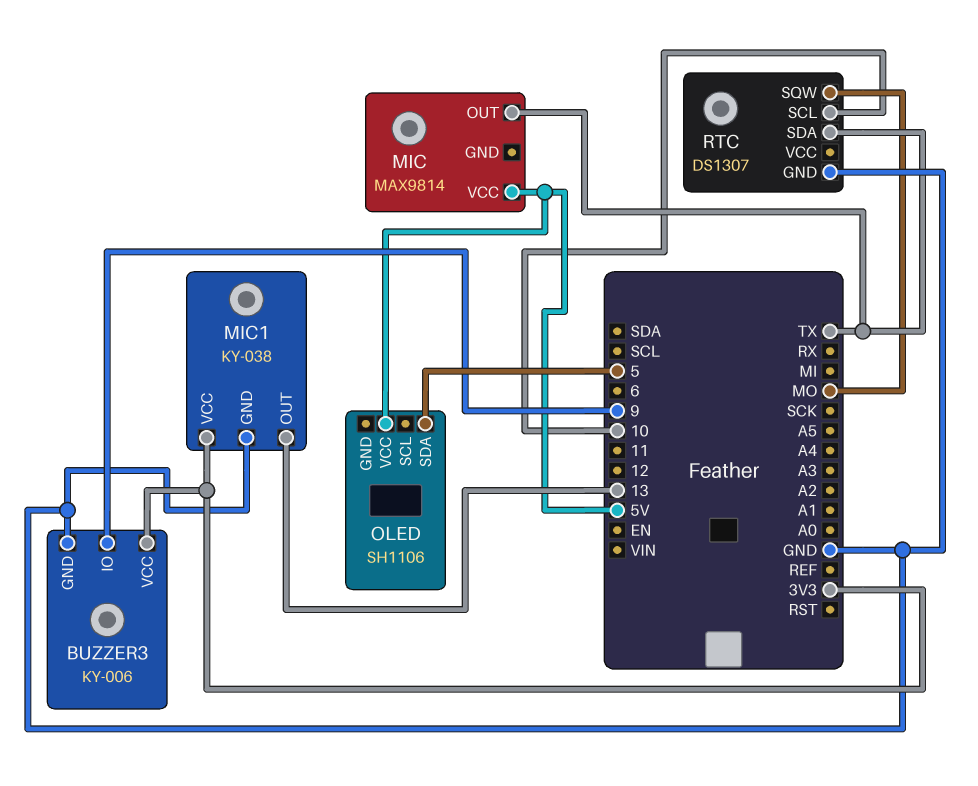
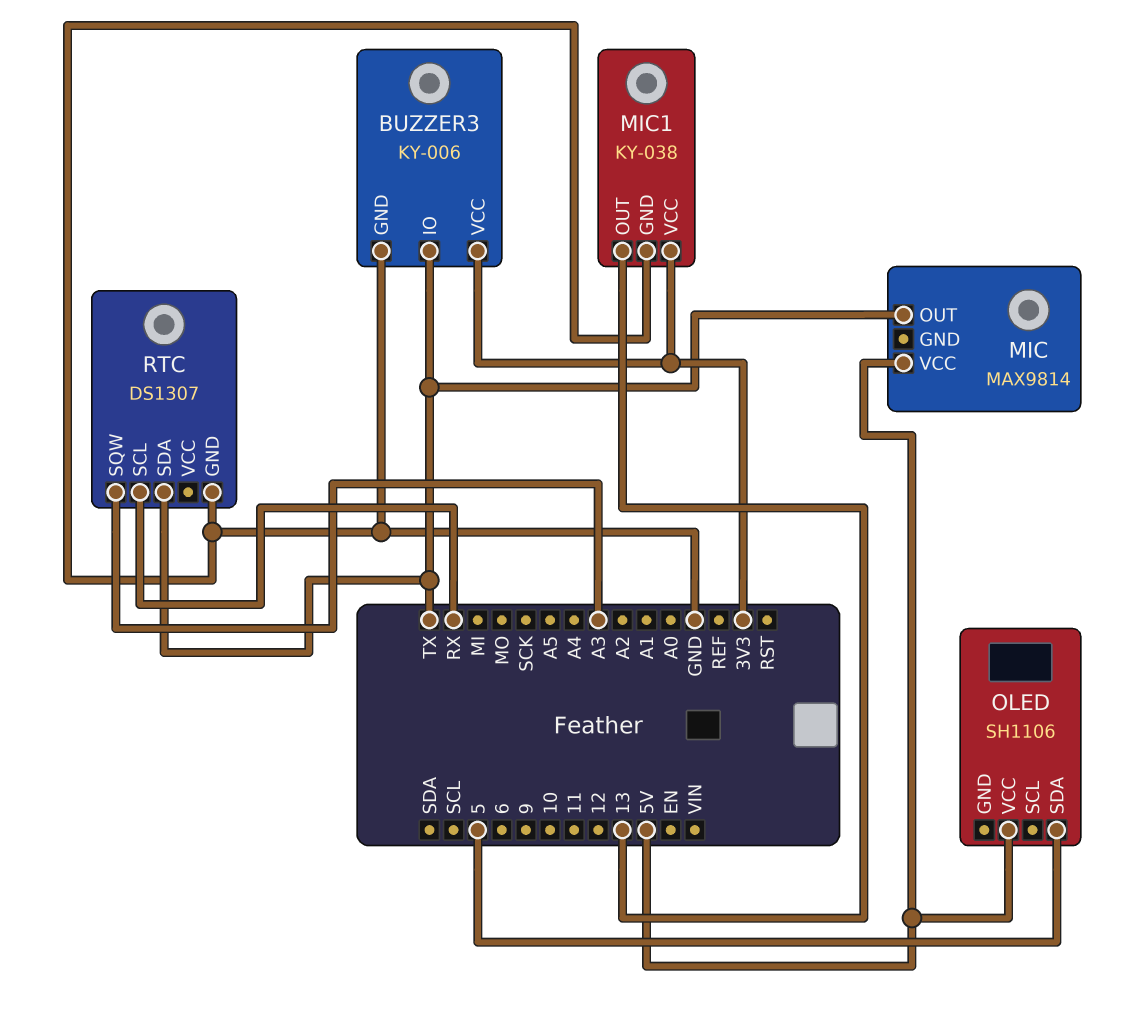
BUZZER3 pin IO: 9 -> TX
RTC pin SCL: 10 -> RX
RTC pin SQW: MO -> A3

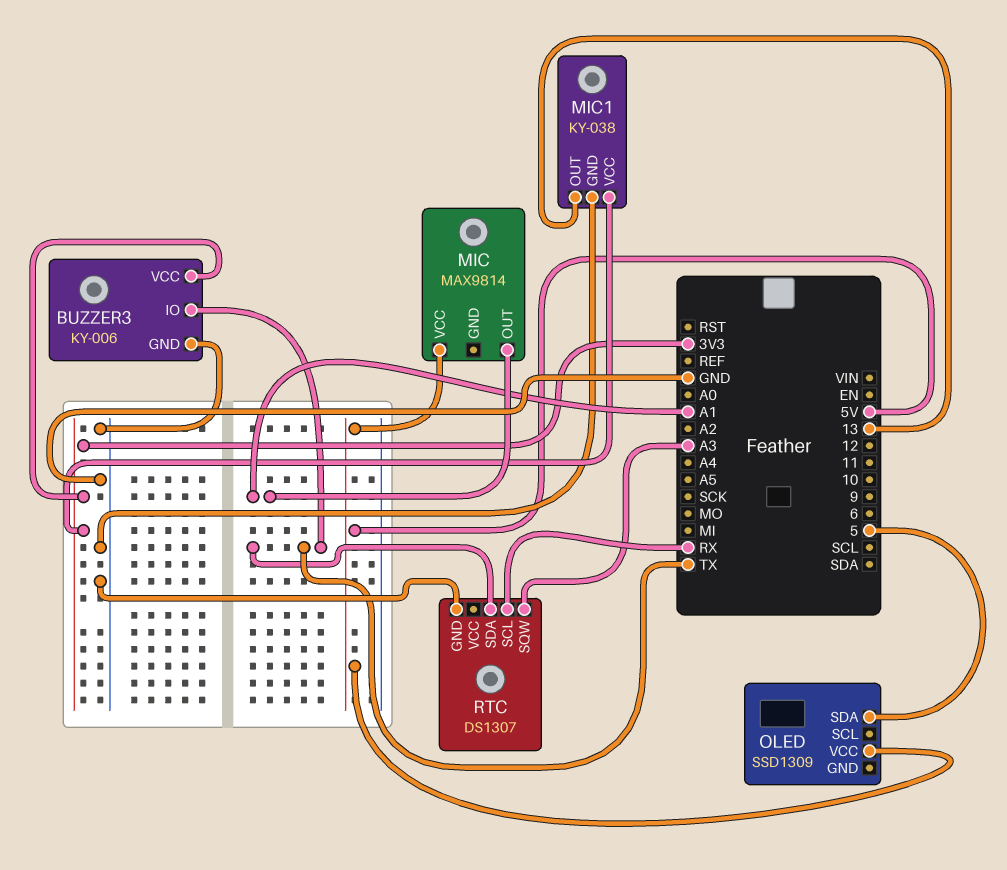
MIC pin OUT: TX -> A1
OLED: SH1106 -> SSD1309

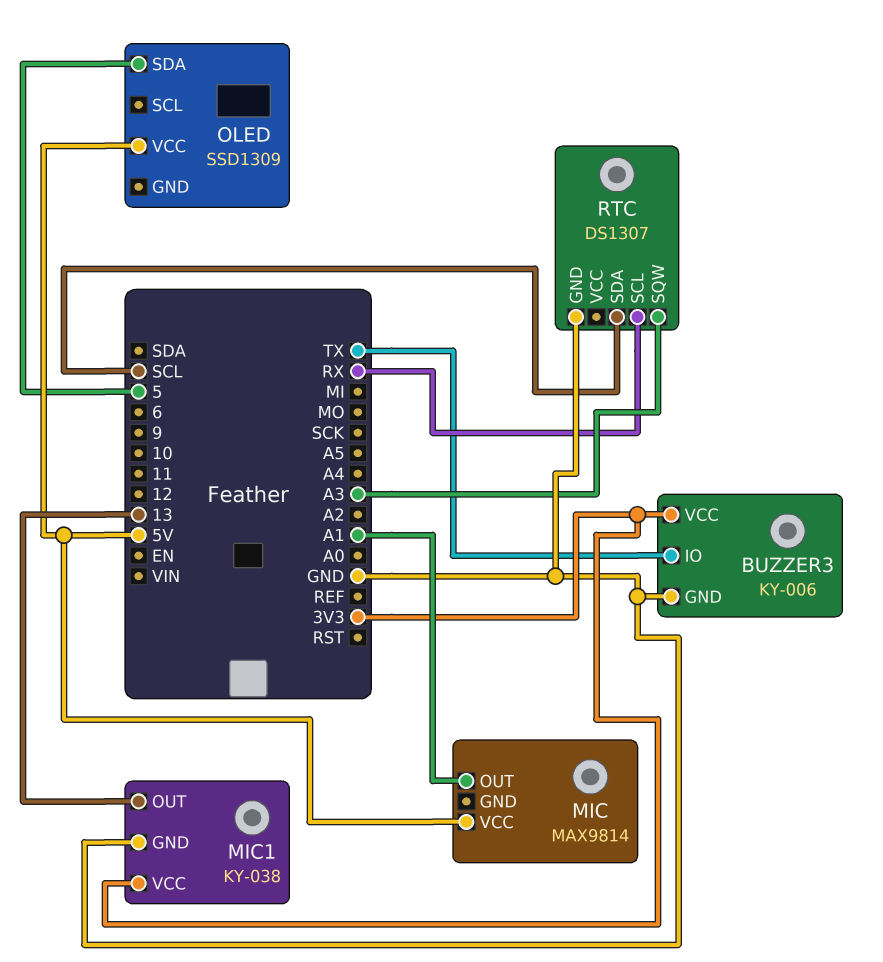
RTC pin SDA: TX -> SCL

